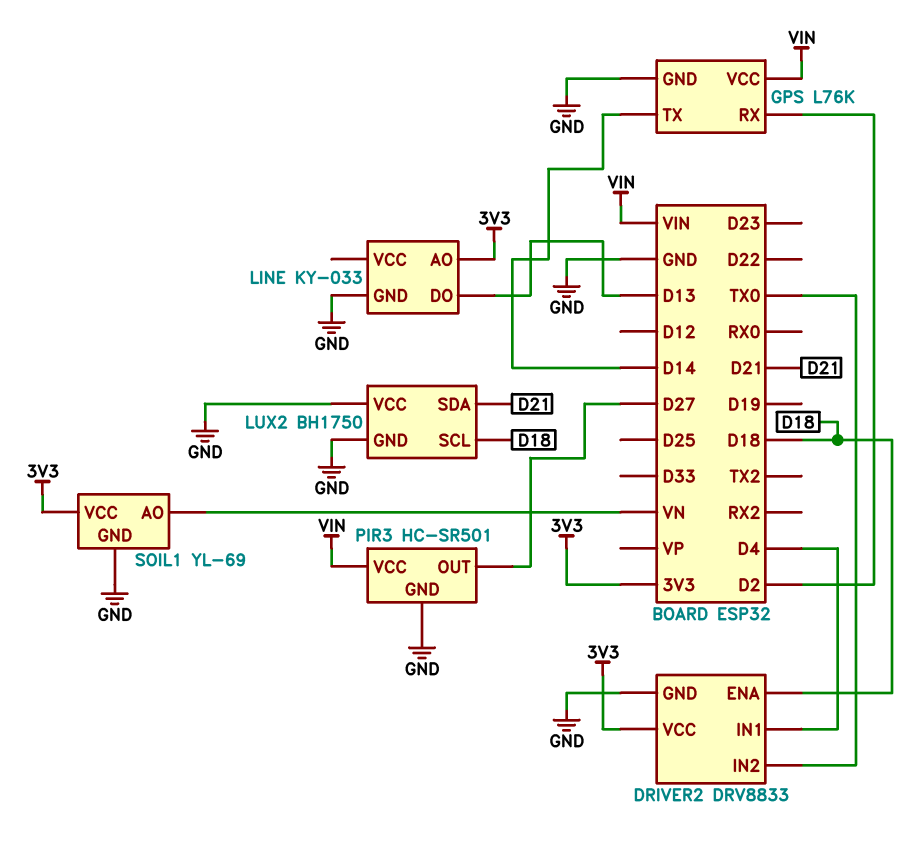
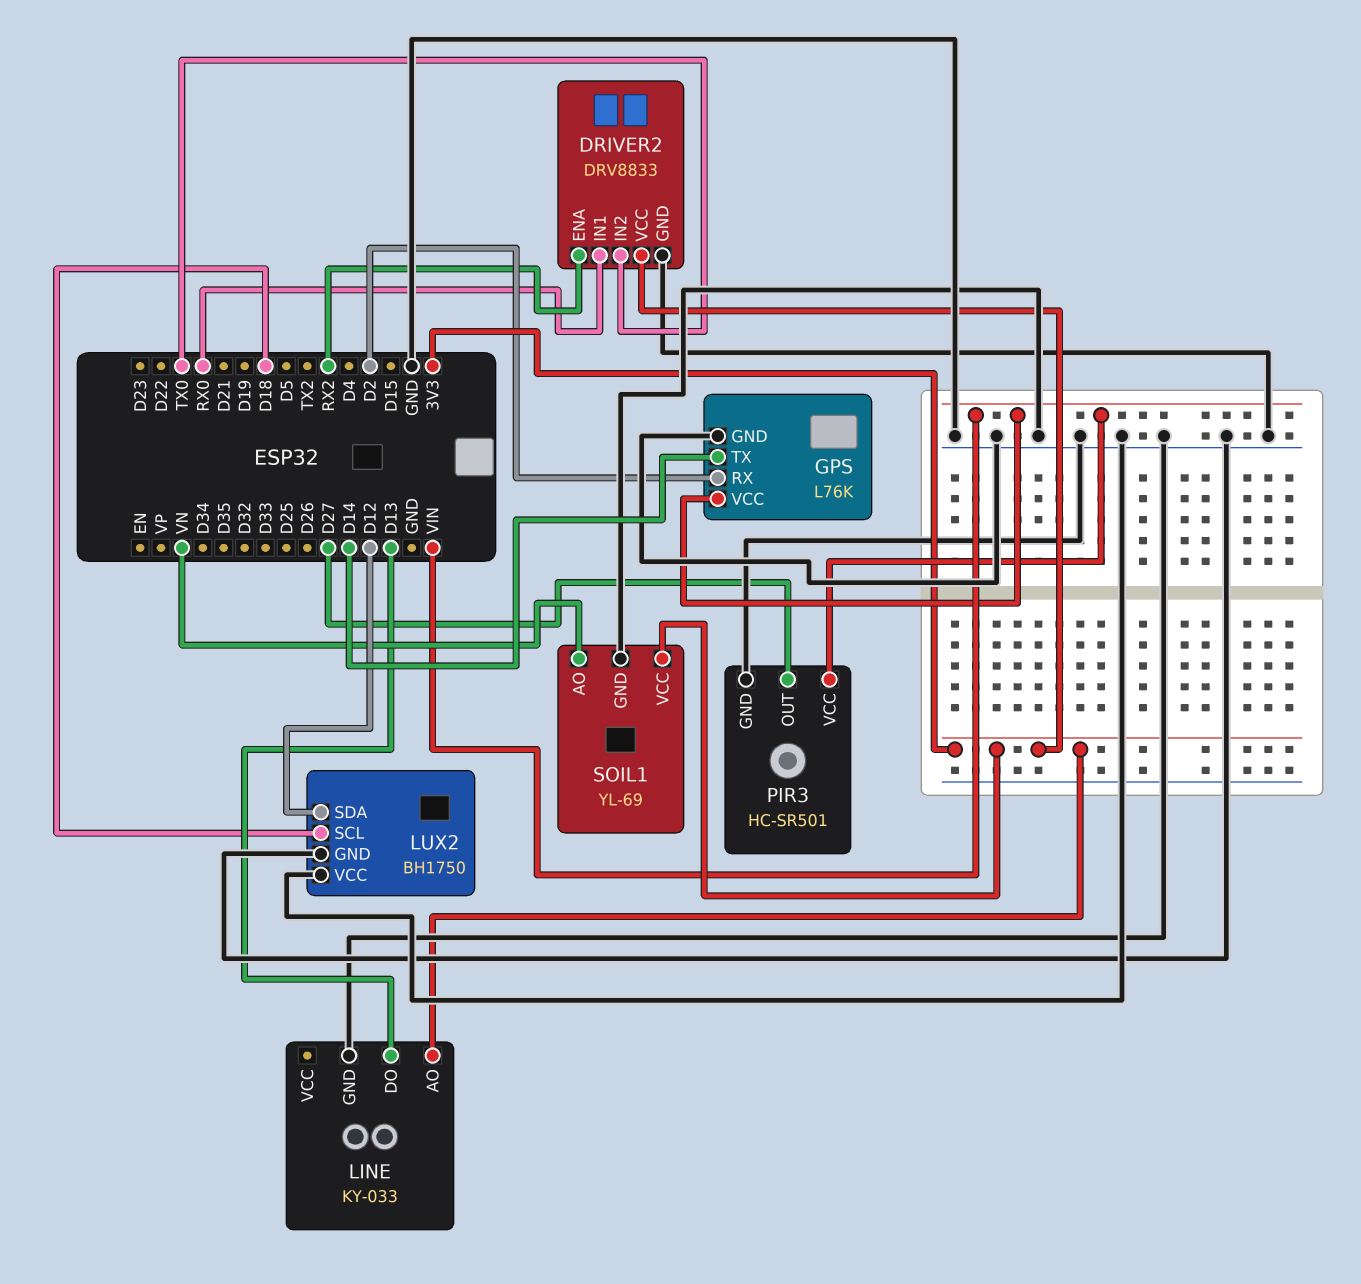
DRIVER2 pin ENA: D18 -> RX2
DRIVER2 pin IN1: D4 -> RX0
LUX2 pin SDA: D21 -> D12

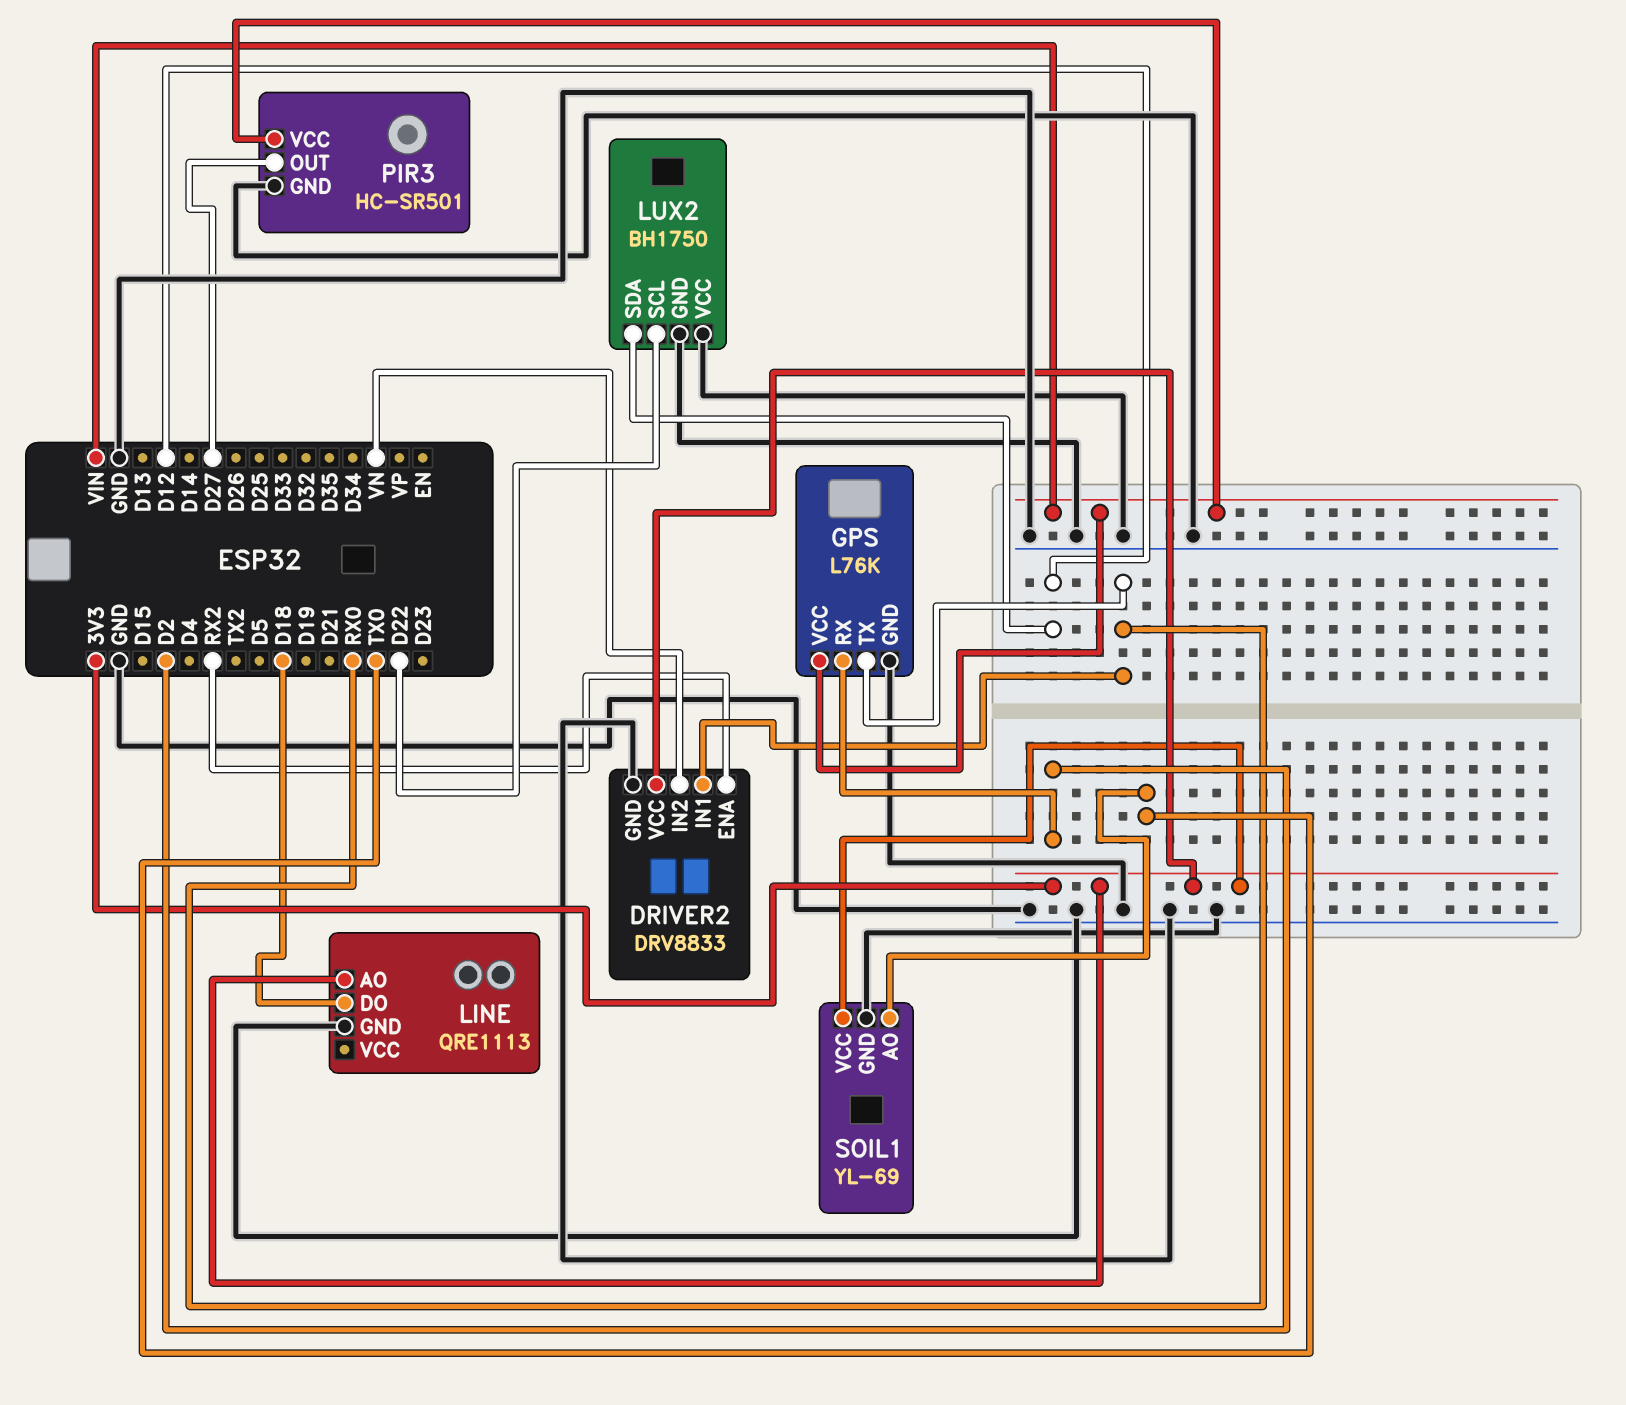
DRIVER2 pin IN2: TX0 -> VN
GPS pin TX: D14 -> RX0
LINE: KY-033 -> QRE1113
LINE pin DO: D13 -> D18
LUX2 pin SCL: D18 -> D22
SOIL1 pin AO: VN -> TX0

